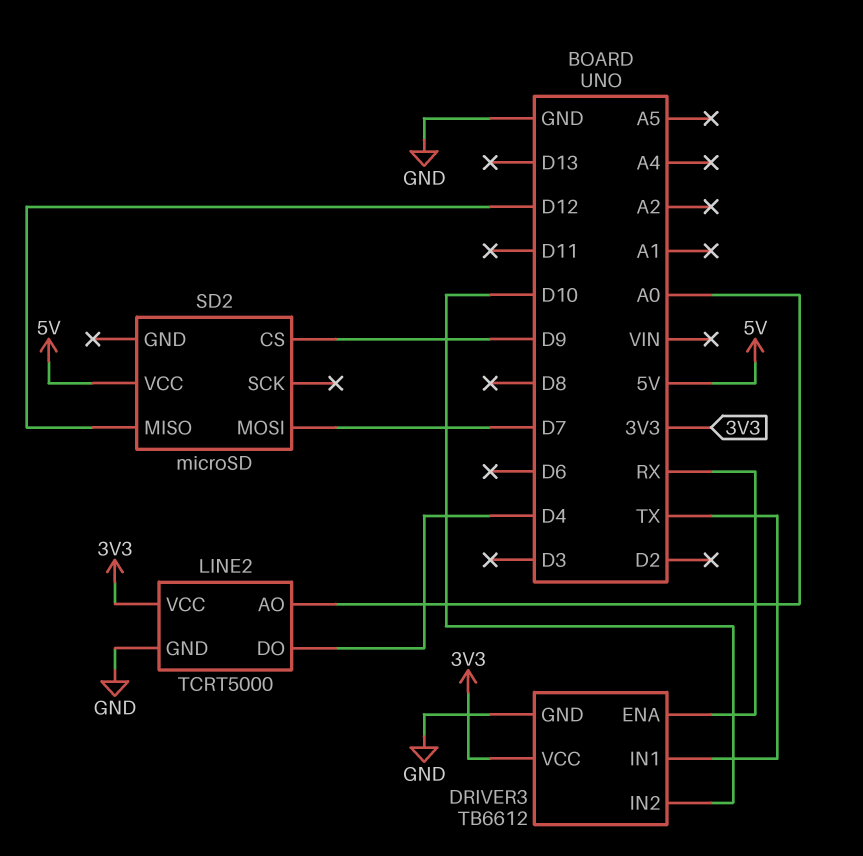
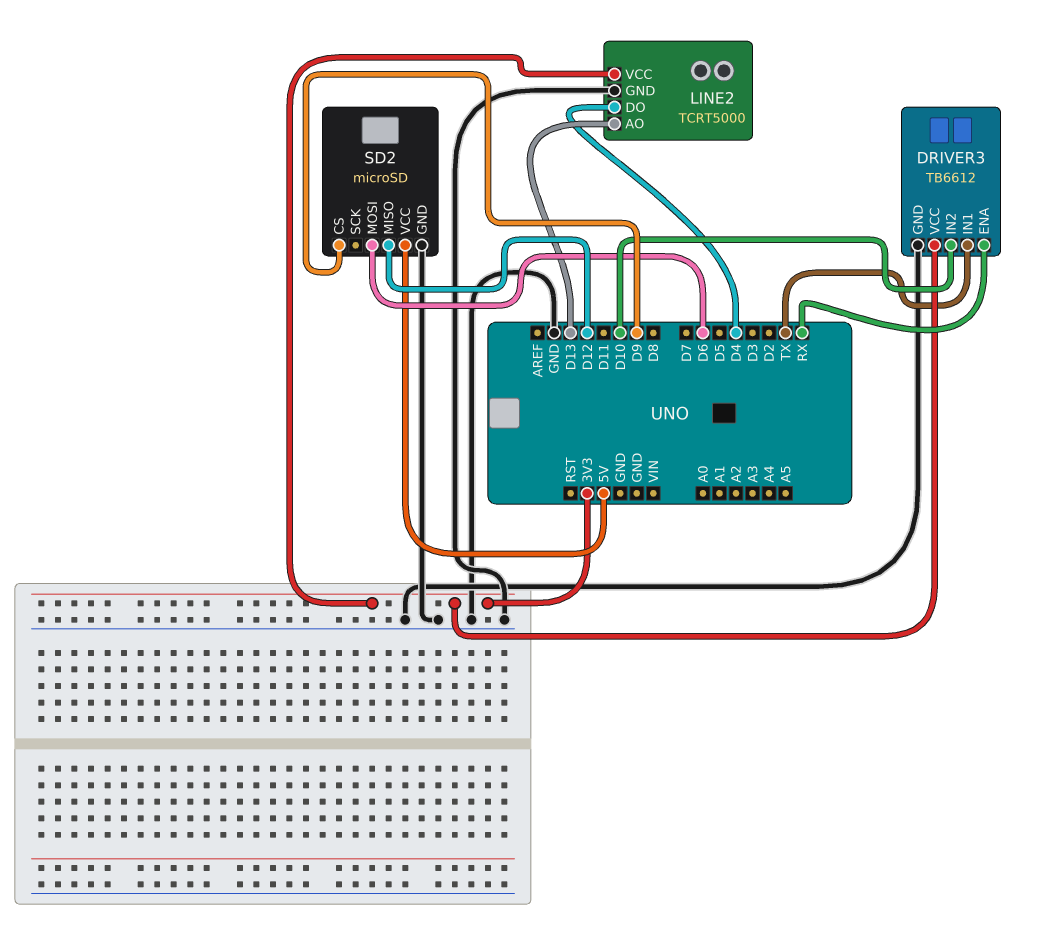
LINE2 pin AO: A0 -> D13
SD2 pin GND: none -> GND
SD2 pin MOSI: D7 -> D6

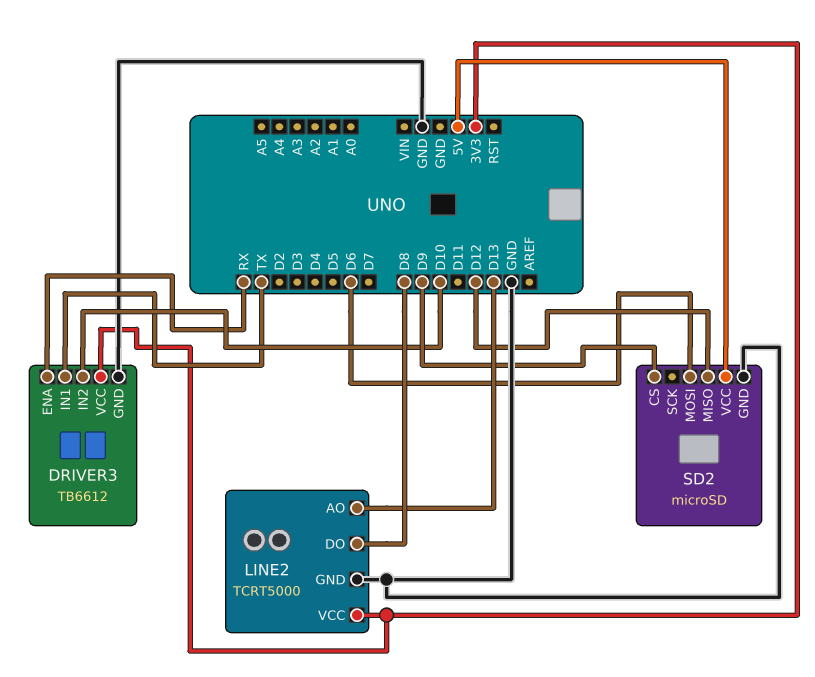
LINE2 pin DO: D4 -> D8

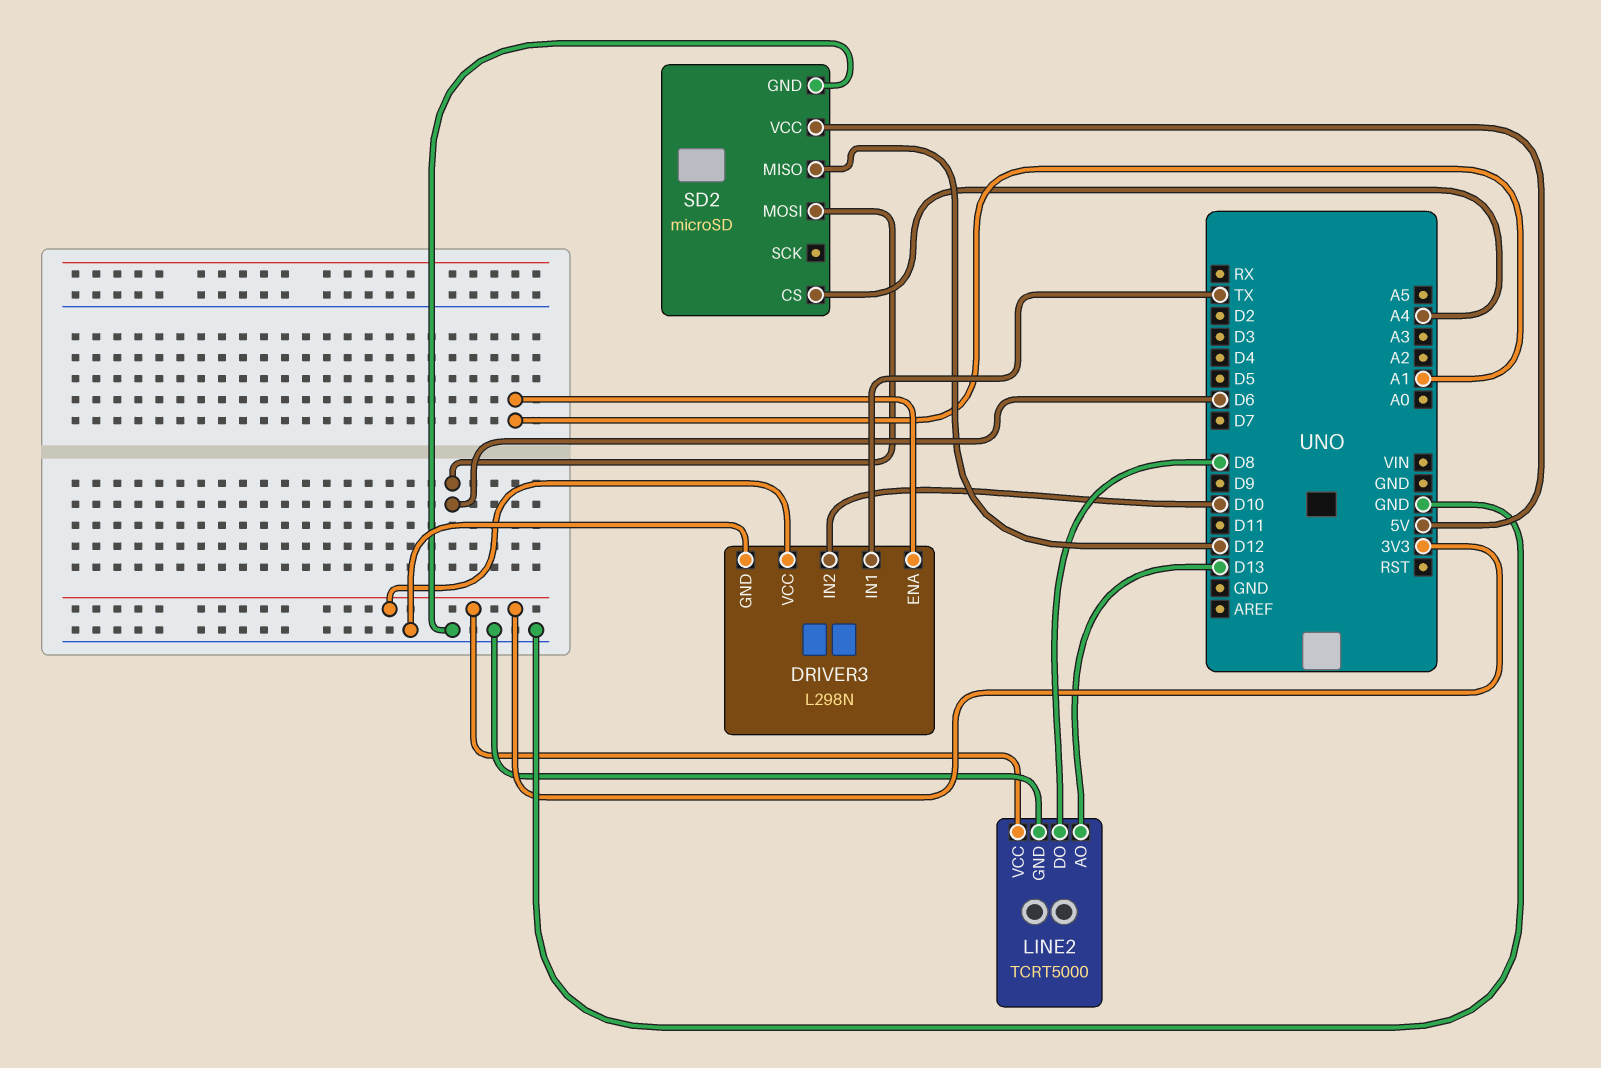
DRIVER3: TB6612 -> L298N
DRIVER3 pin ENA: RX -> A1
SD2 pin CS: D9 -> A4

